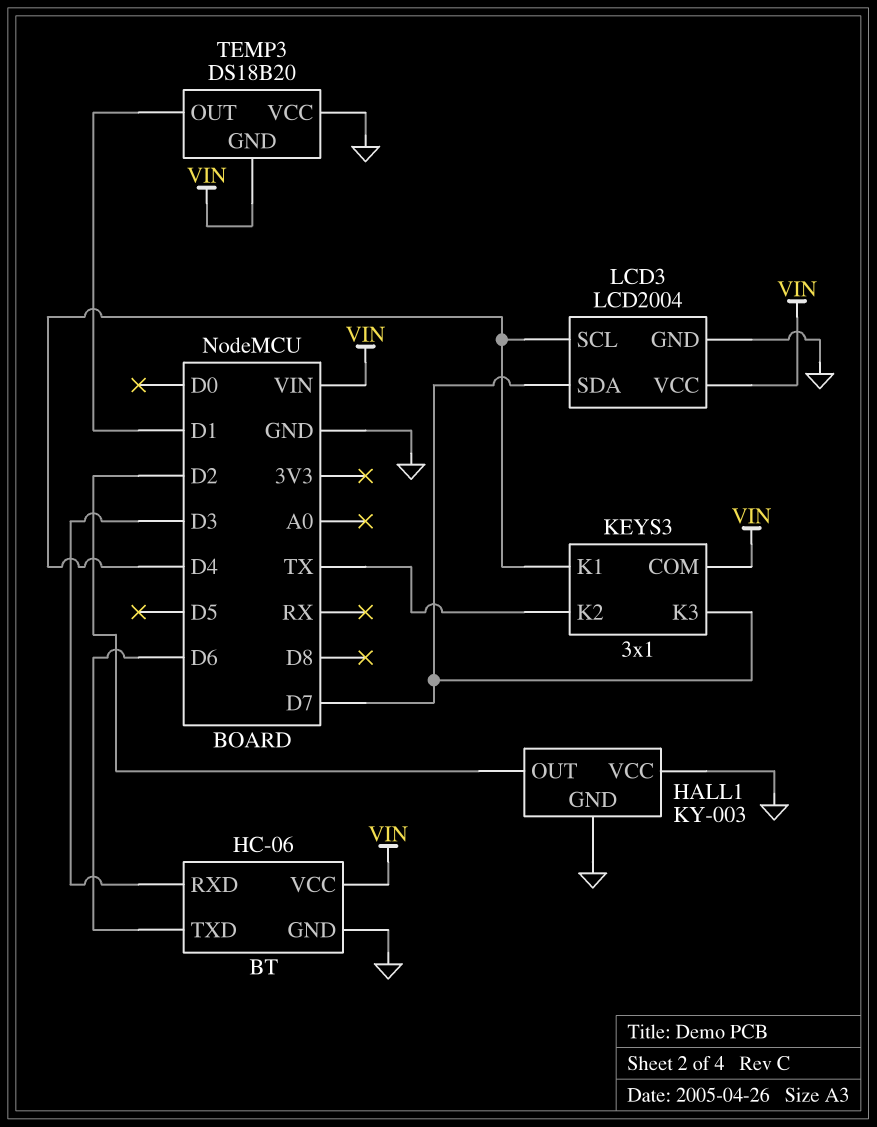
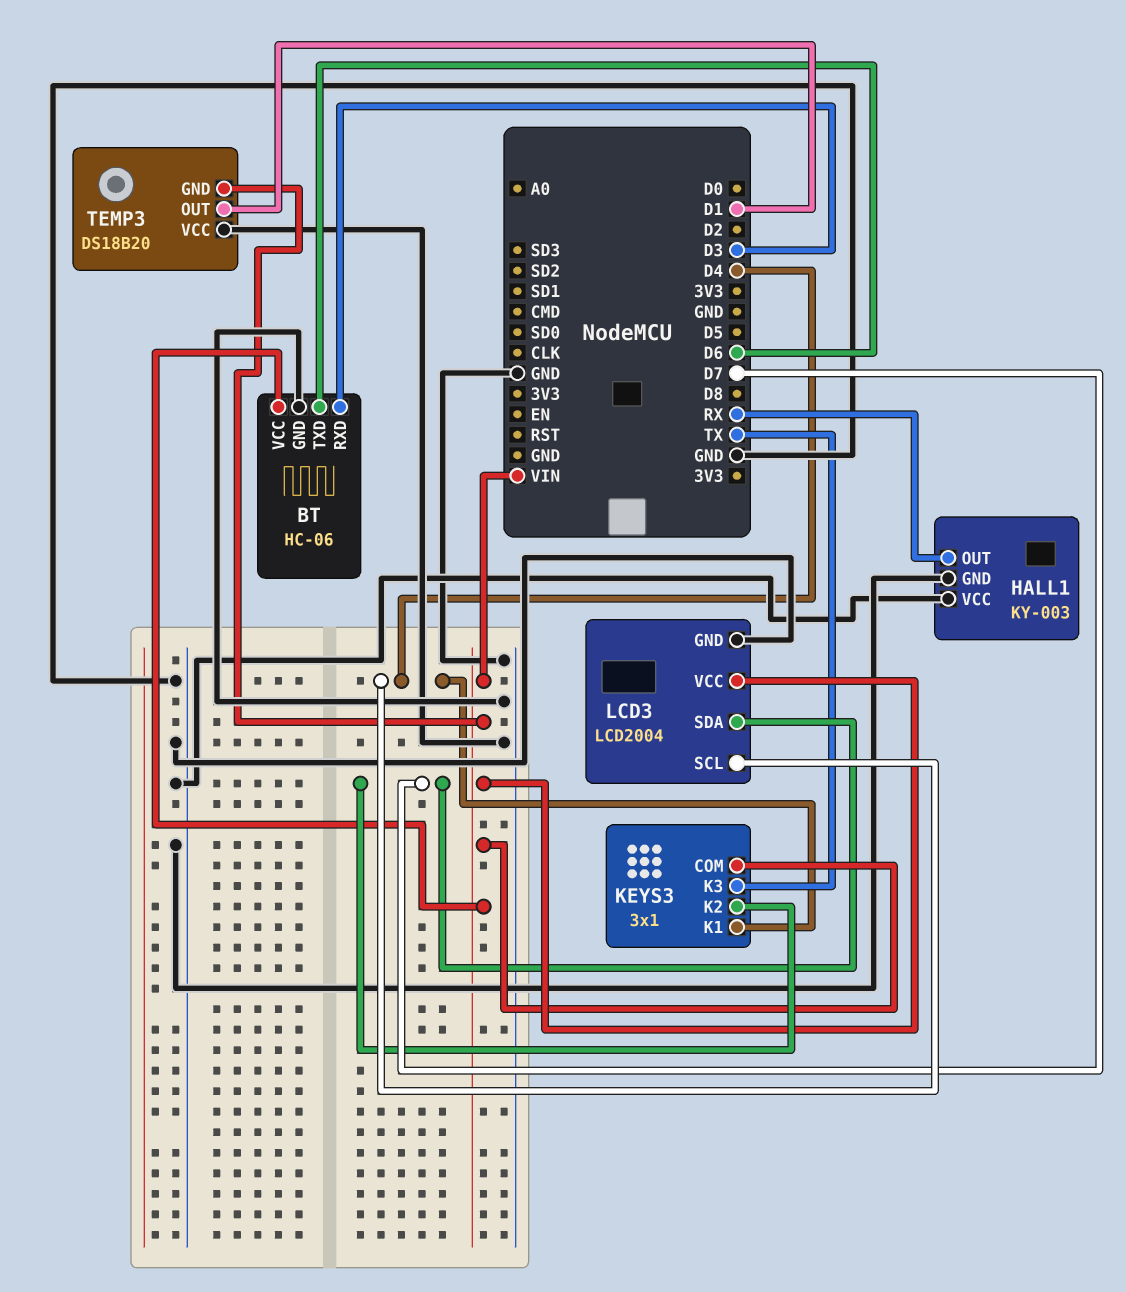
HALL1 pin OUT: D2 -> RX
KEYS3 pin K2: TX -> D7
KEYS3 pin K3: D7 -> TX

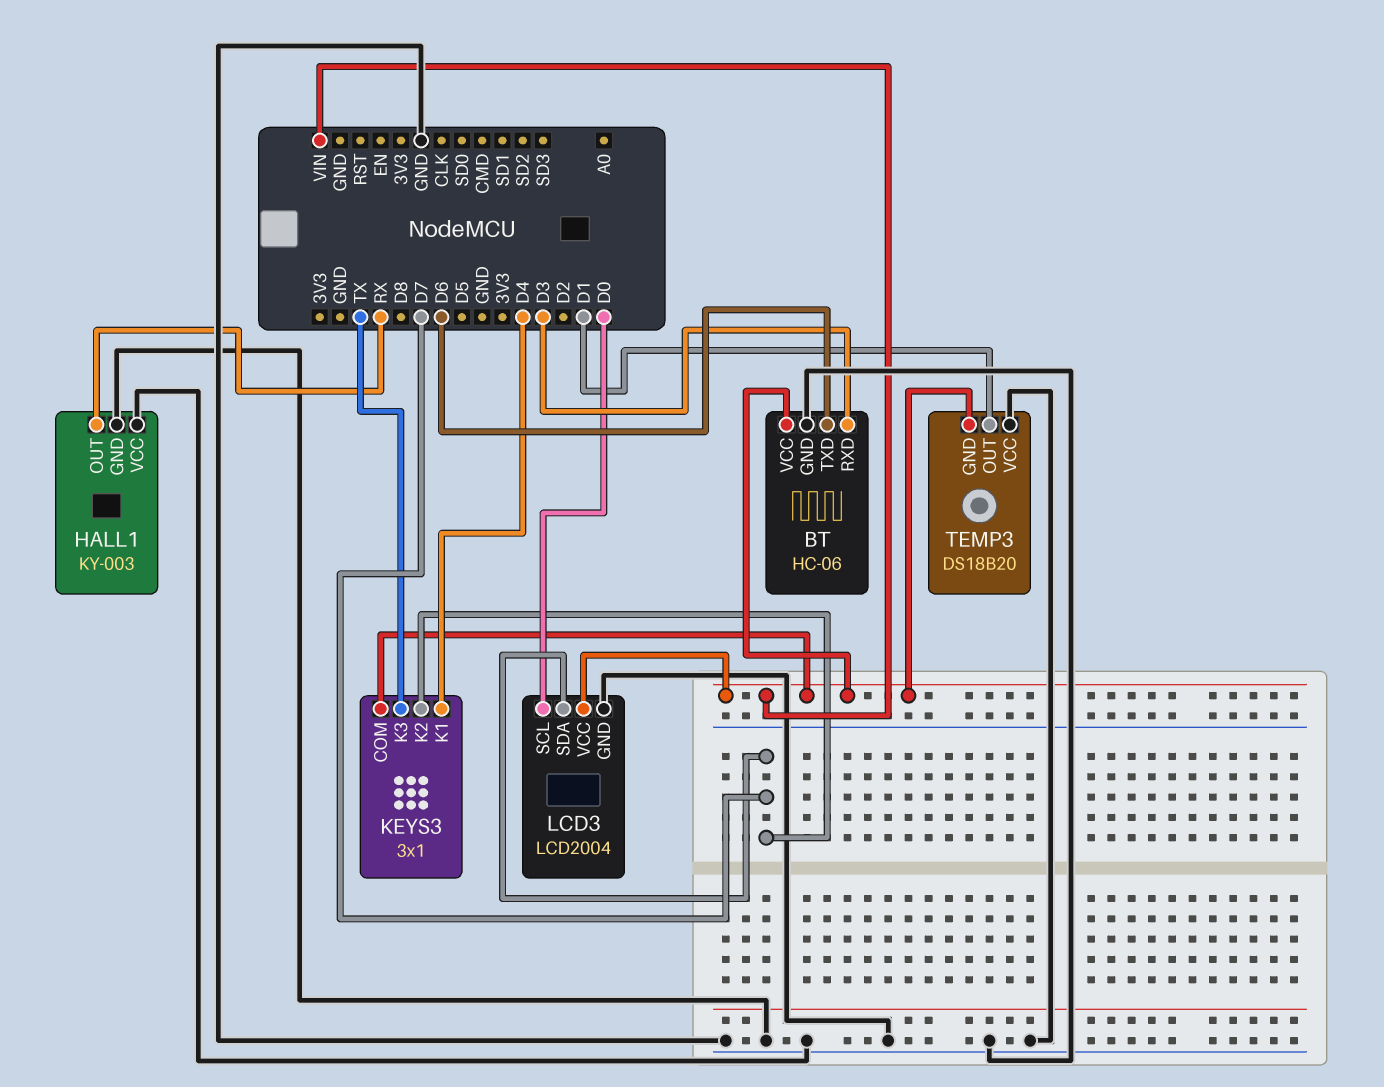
LCD3 pin SCL: D4 -> D0

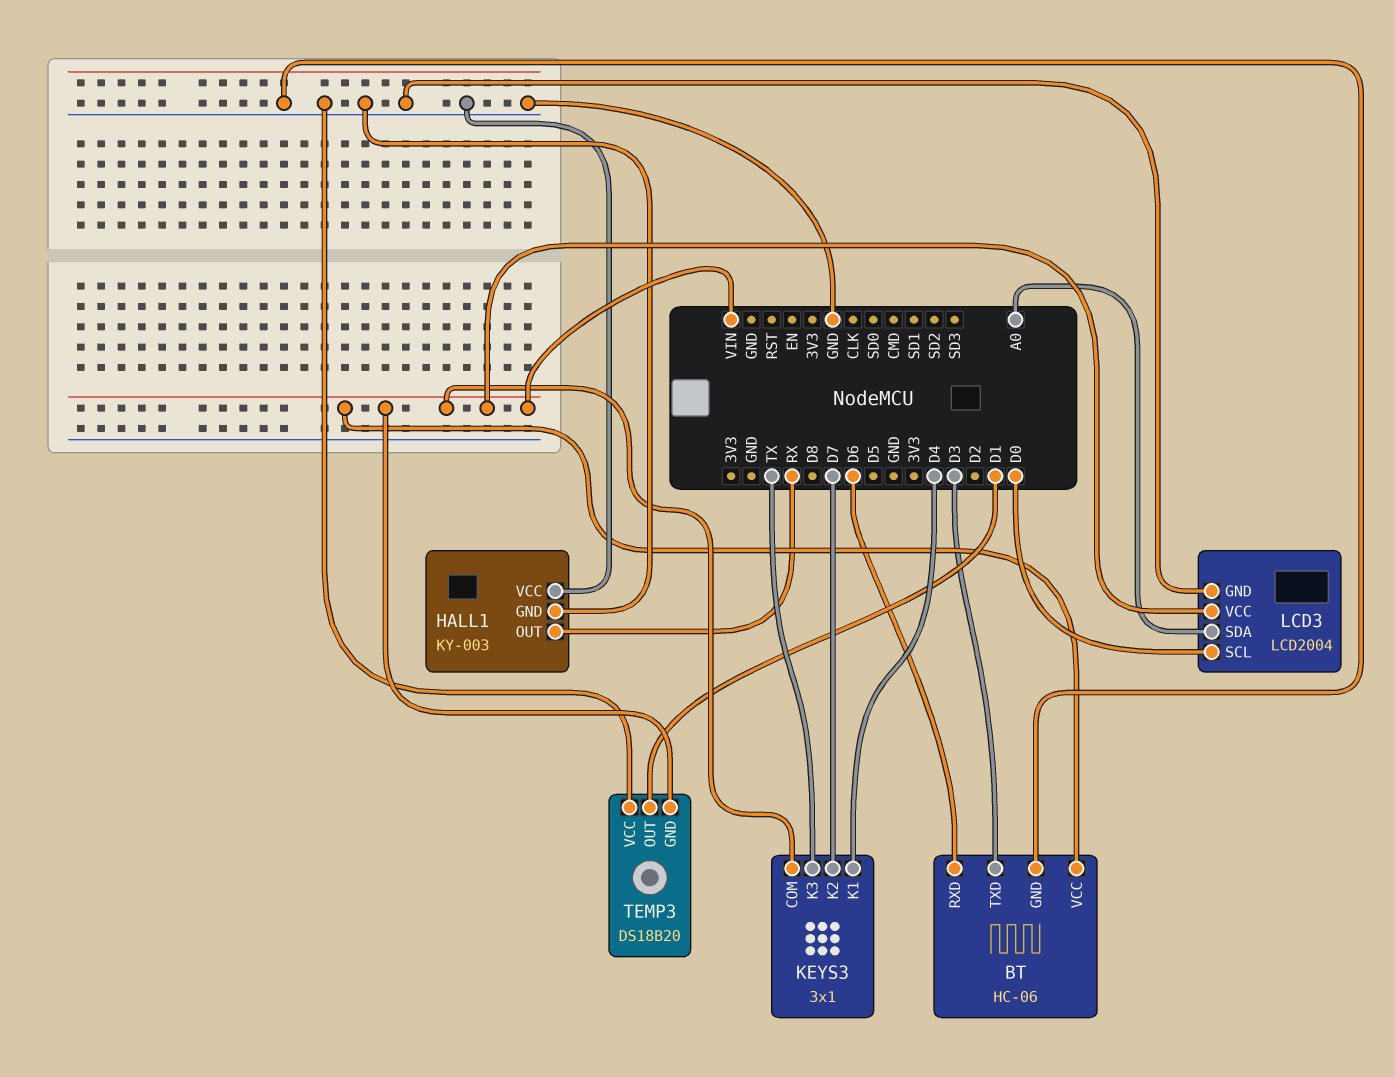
BT pin RXD: D3 -> D6
BT pin TXD: D6 -> D3
LCD3 pin SDA: D7 -> A0

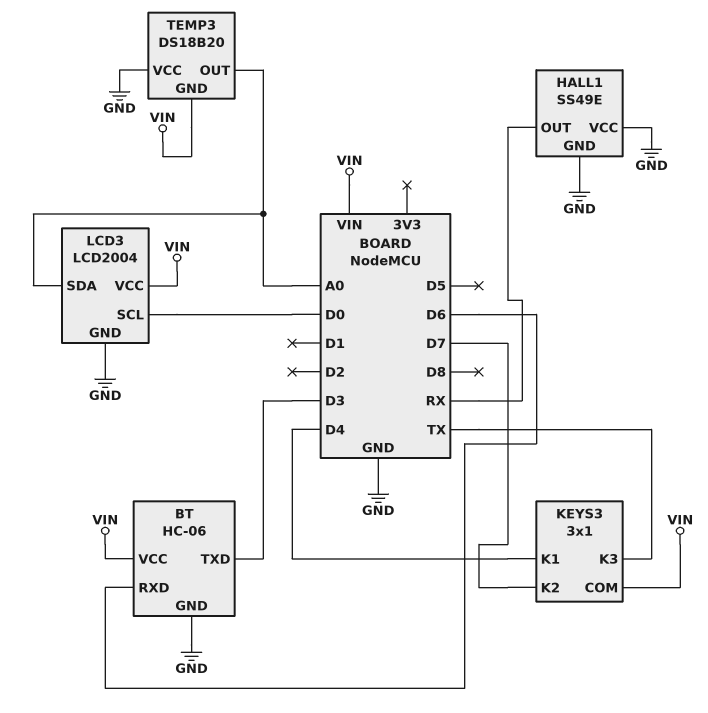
HALL1: KY-003 -> SS49E
TEMP3 pin OUT: D1 -> A0

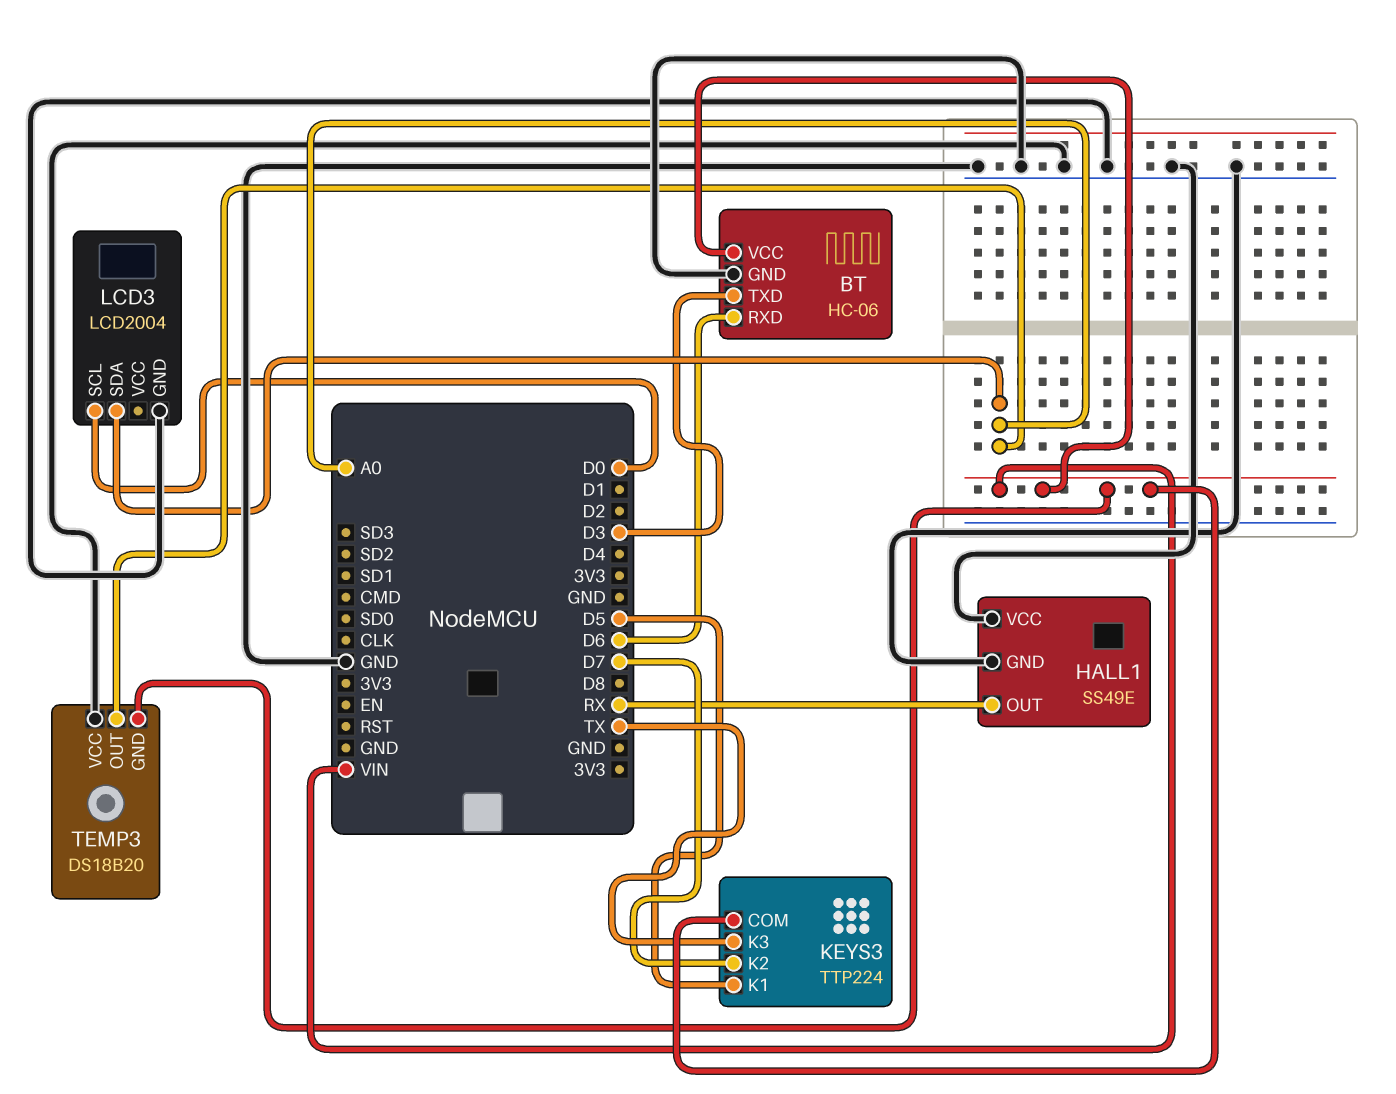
KEYS3: 3x1 -> TTP224
KEYS3 pin K1: D4 -> D5
LCD3 pin VCC: VIN -> none

